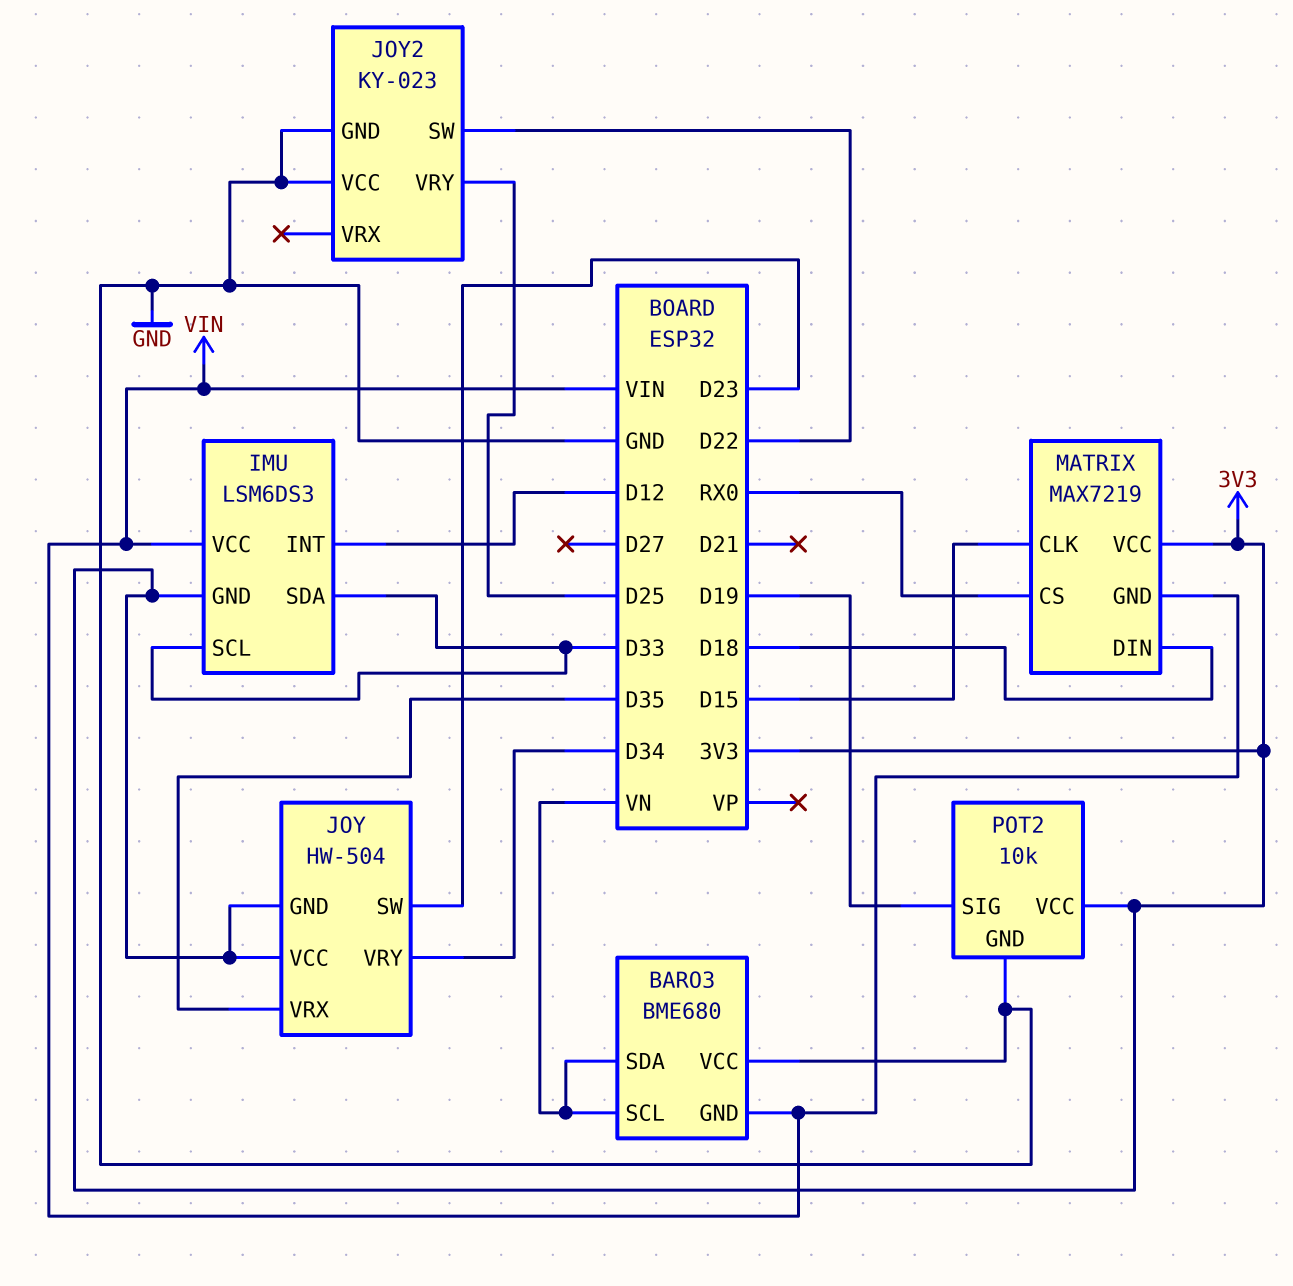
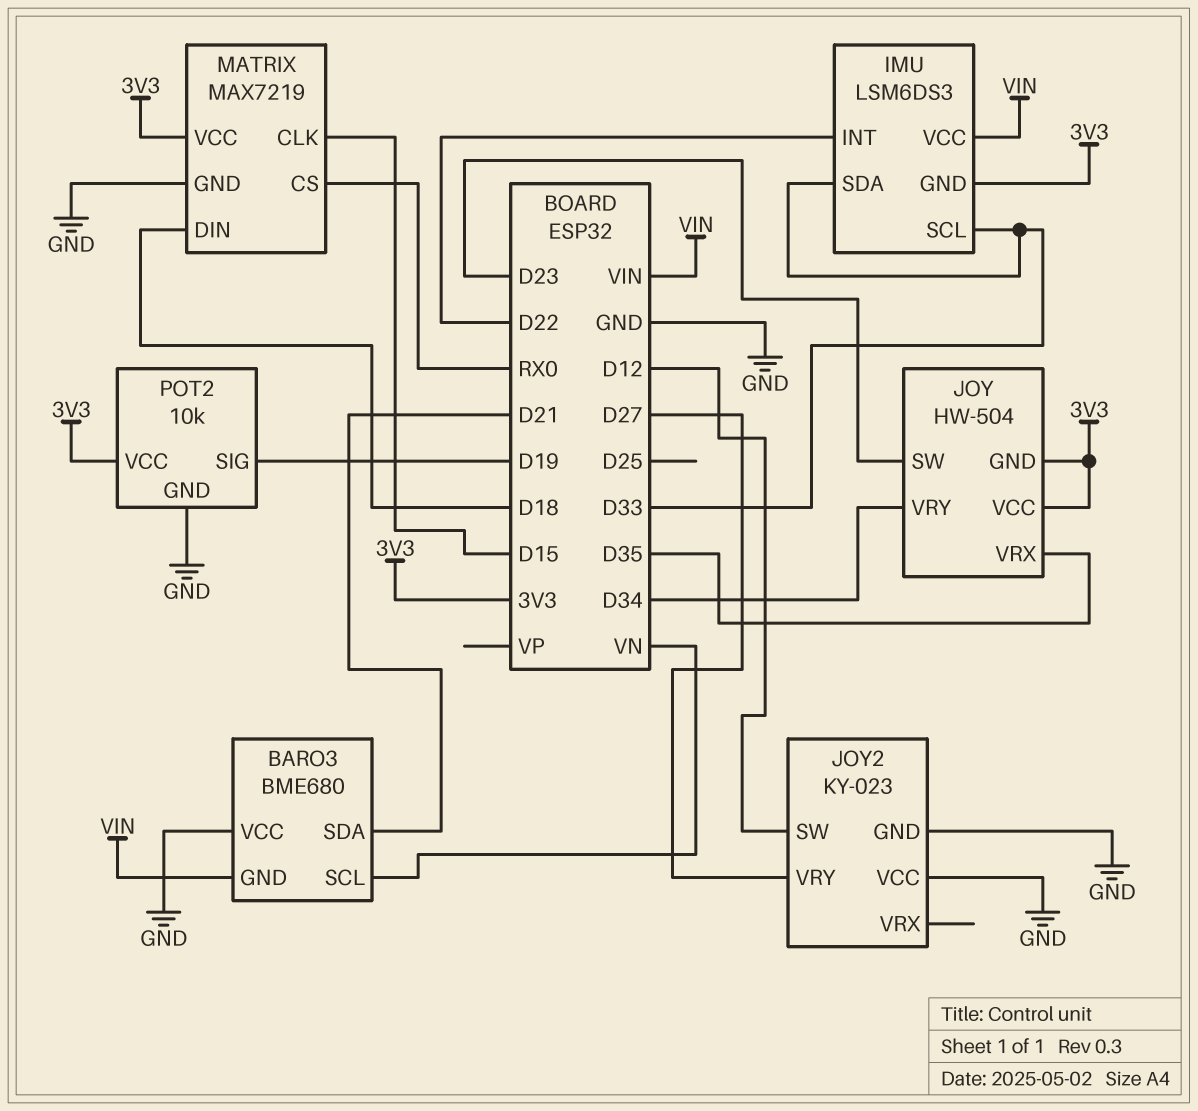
BARO3 pin SDA: VN -> D21
IMU pin INT: D12 -> D22
JOY2 pin SW: D22 -> D12
JOY2 pin VRY: D25 -> D27
MATRIX pin GND: VIN -> GND

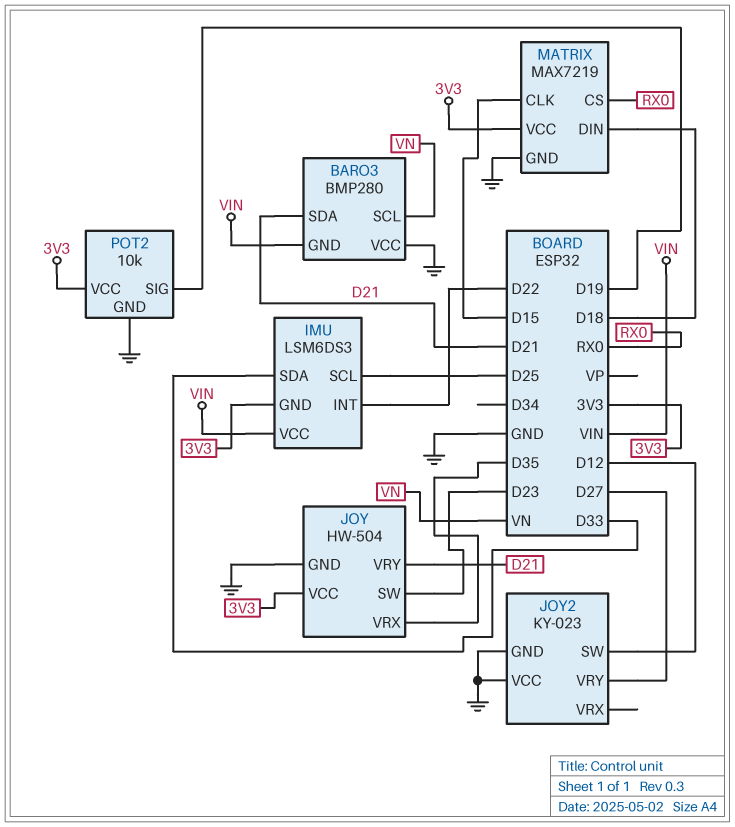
BARO3: BME680 -> BMP280
IMU pin SCL: D33 -> D25
JOY pin GND: 3V3 -> GND
JOY pin VRY: D34 -> D21

